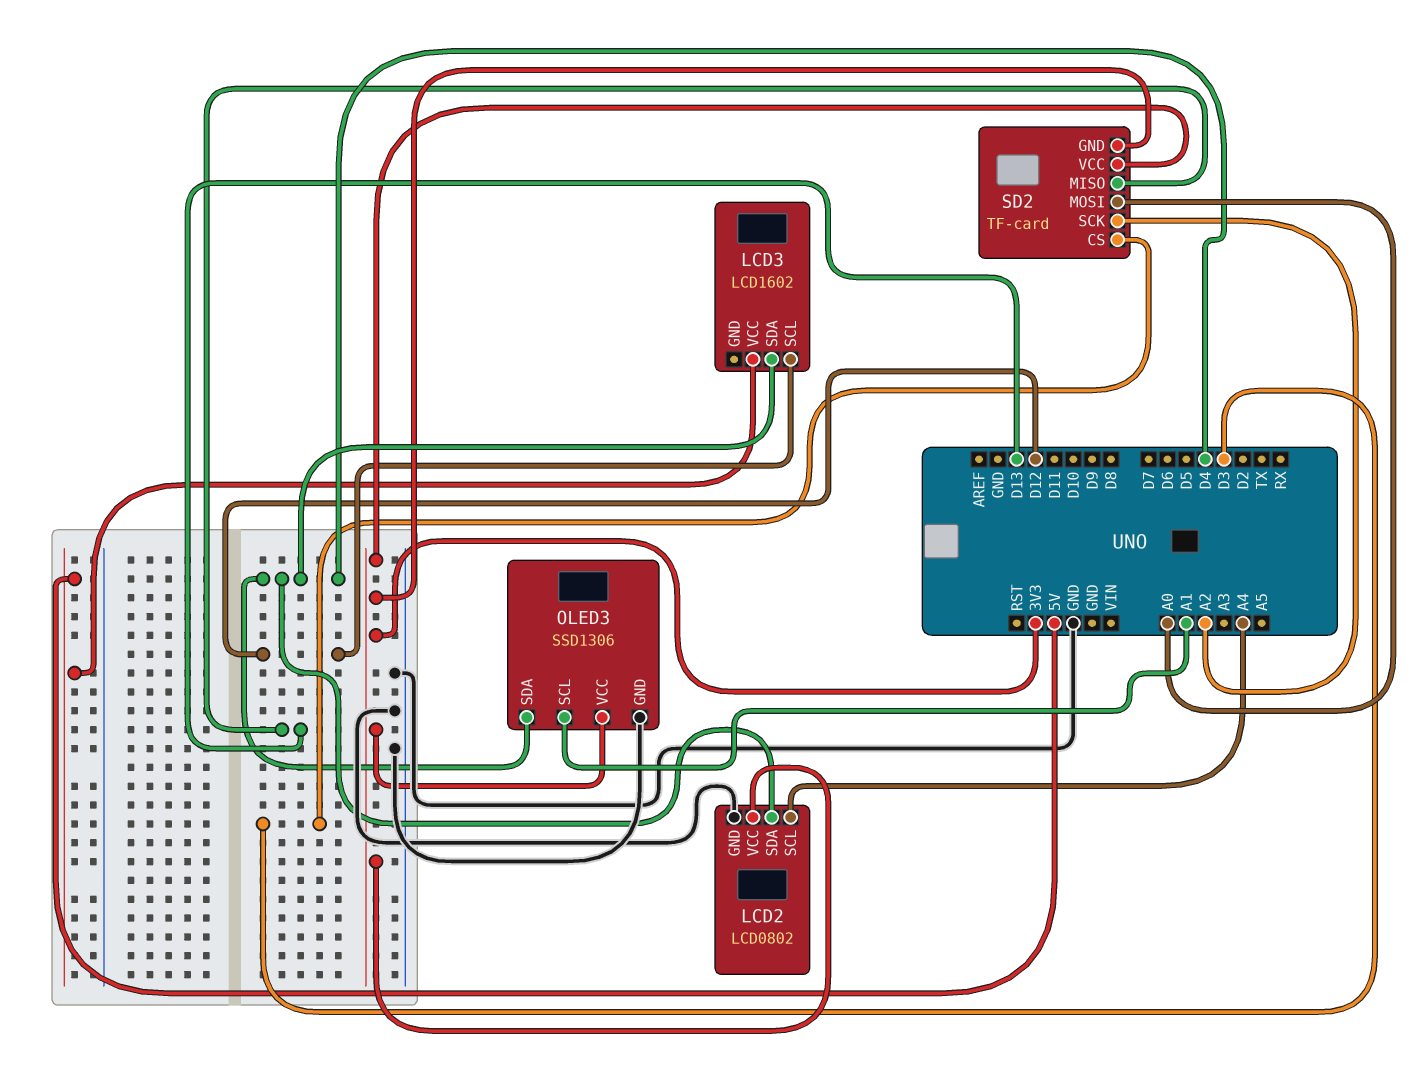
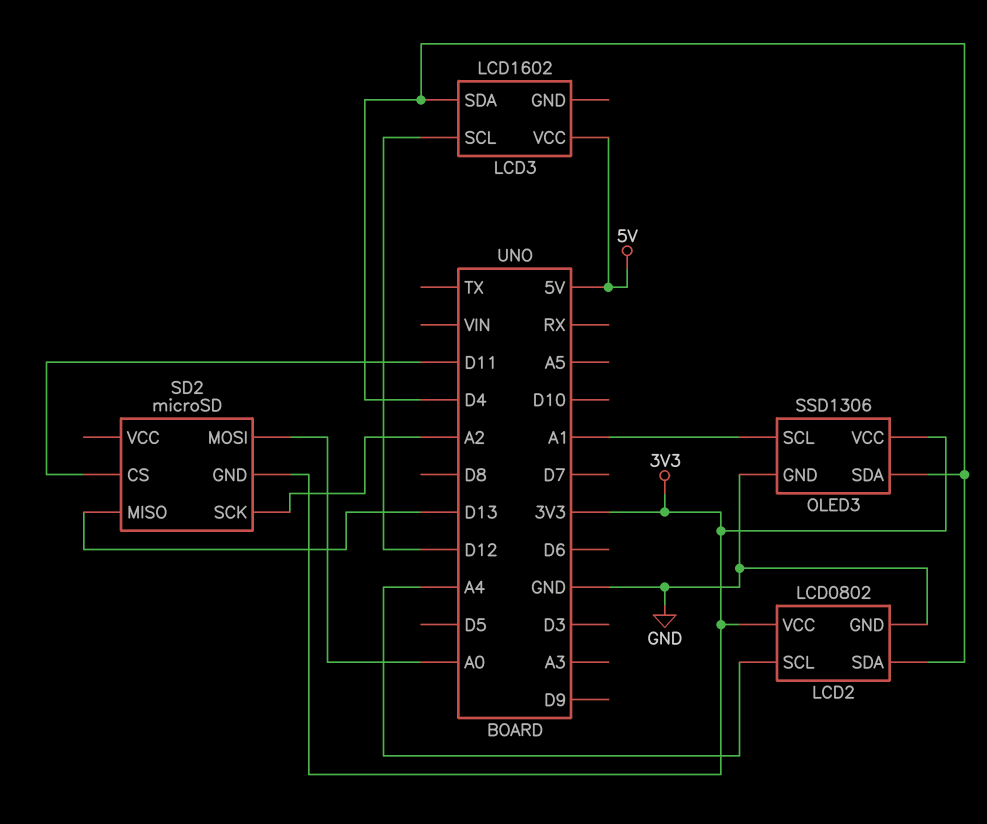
SD2: TF-card -> microSD
SD2 pin CS: D3 -> D11
SD2 pin VCC: 3V3 -> none

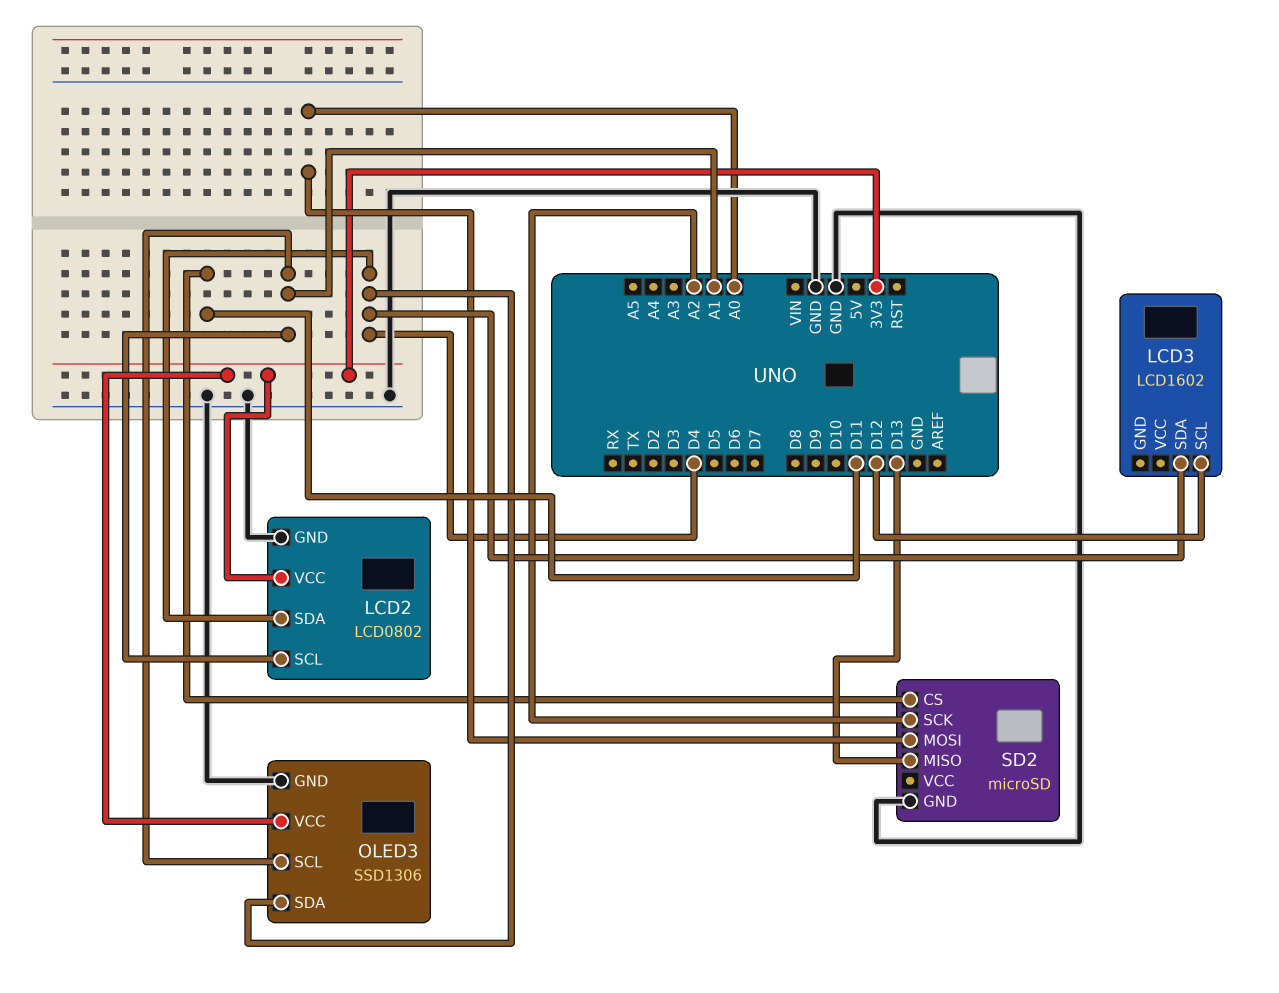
LCD2 pin SCL: A4 -> A1
LCD3 pin VCC: 5V -> none
SD2 pin GND: 3V3 -> GND

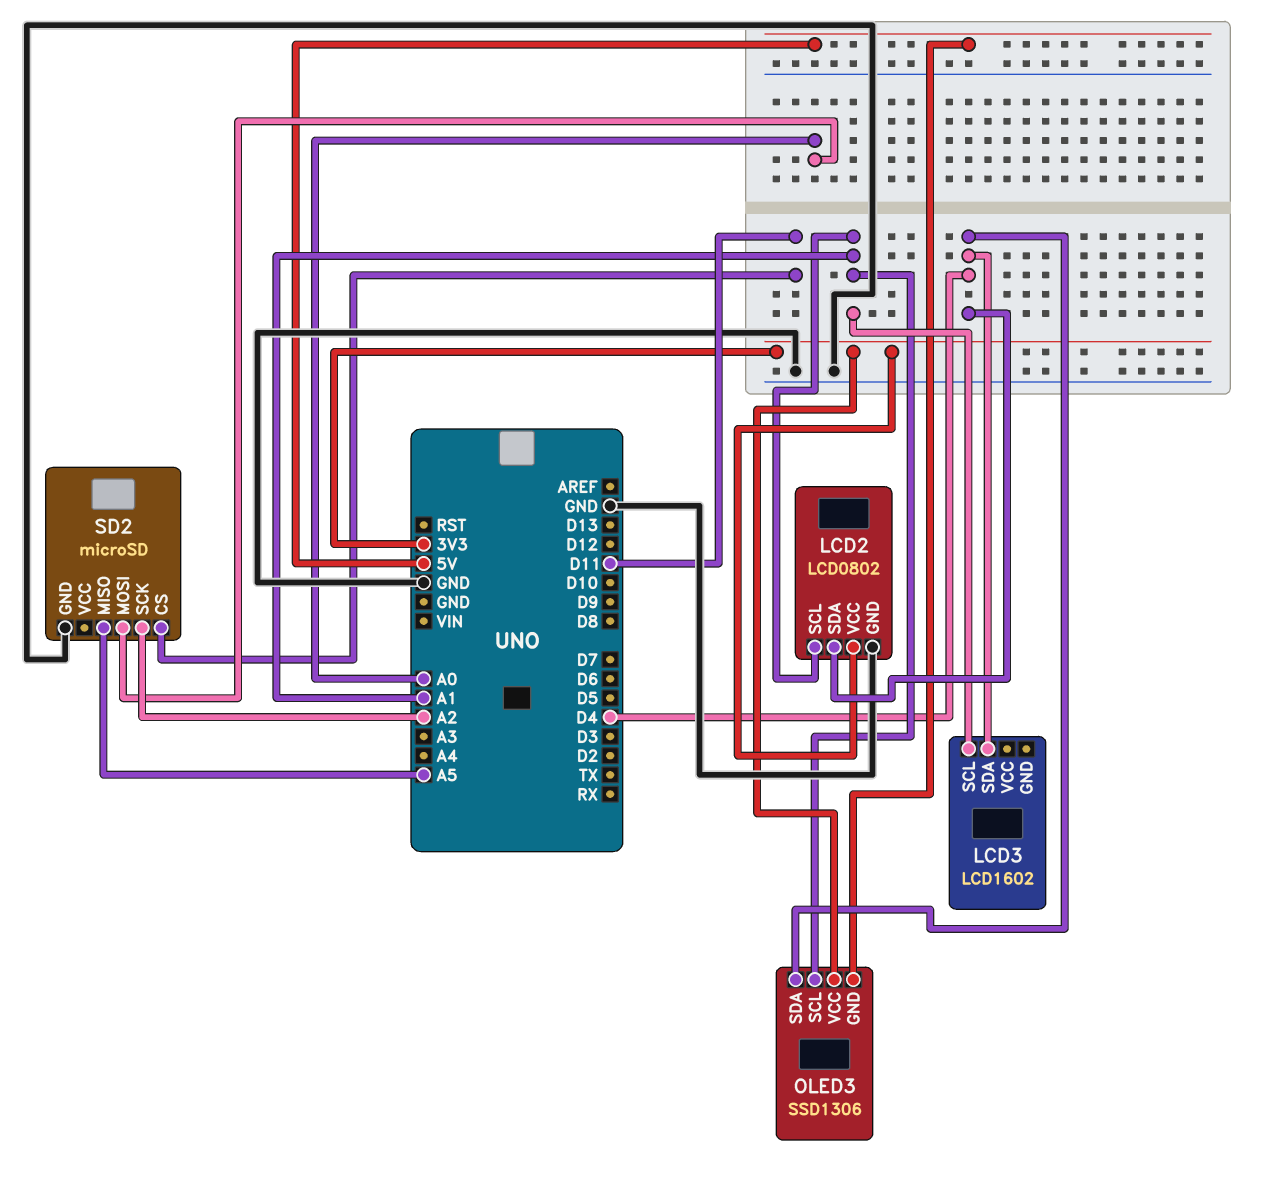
LCD3 pin SCL: D12 -> A1
OLED3 pin GND: GND -> 5V
SD2 pin MISO: D13 -> A5

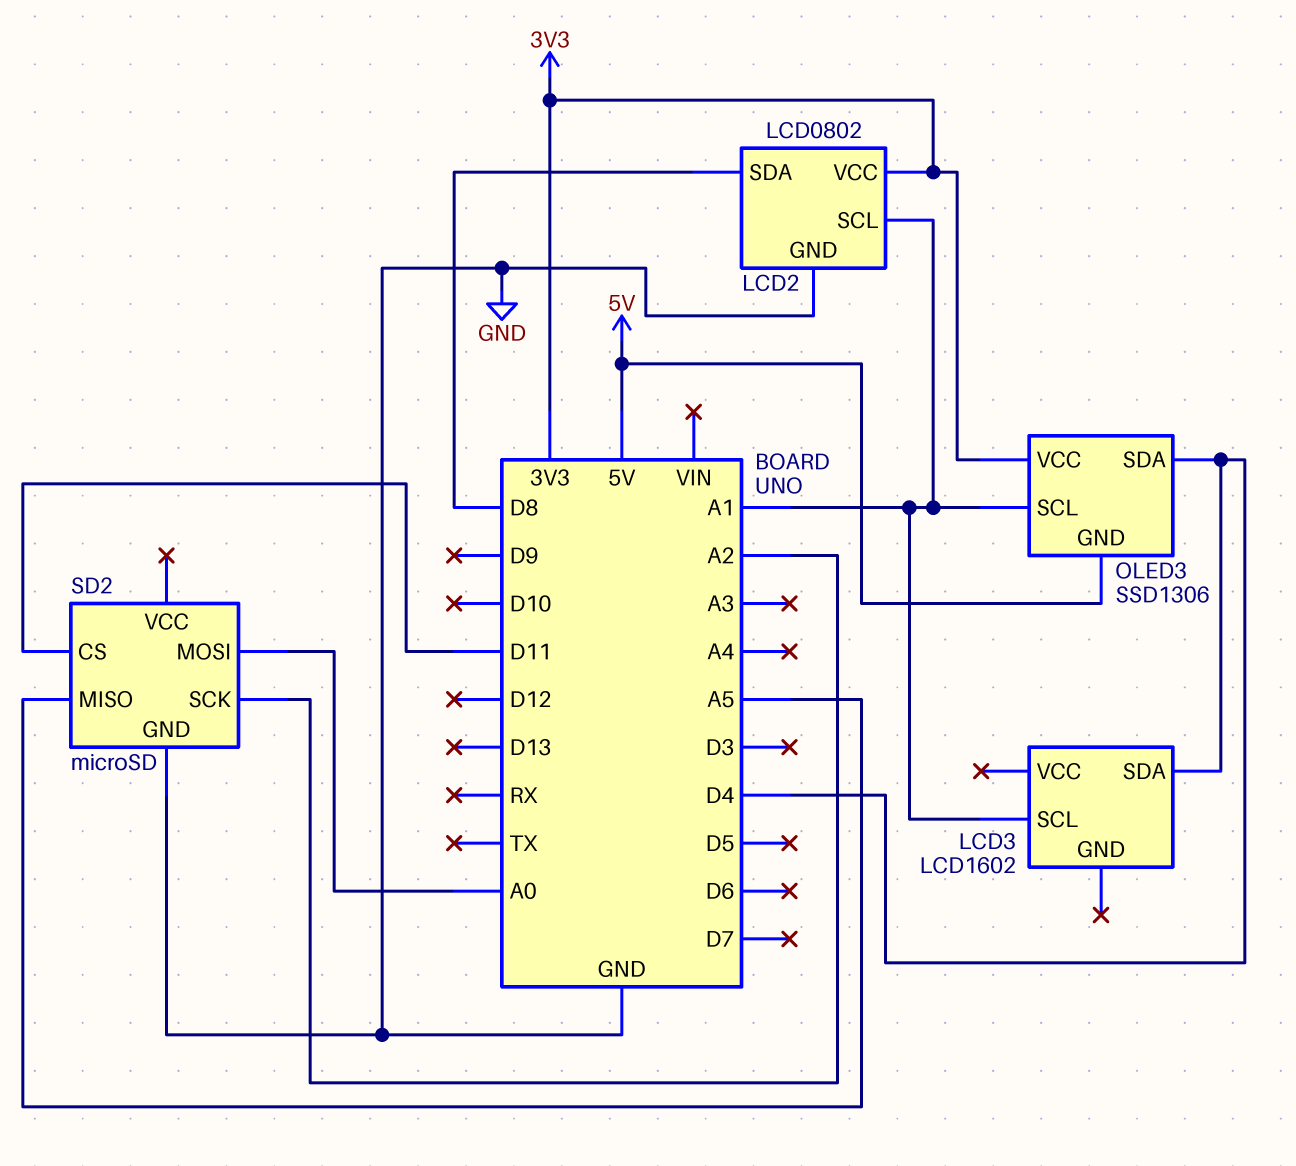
LCD2 pin SDA: D4 -> D8

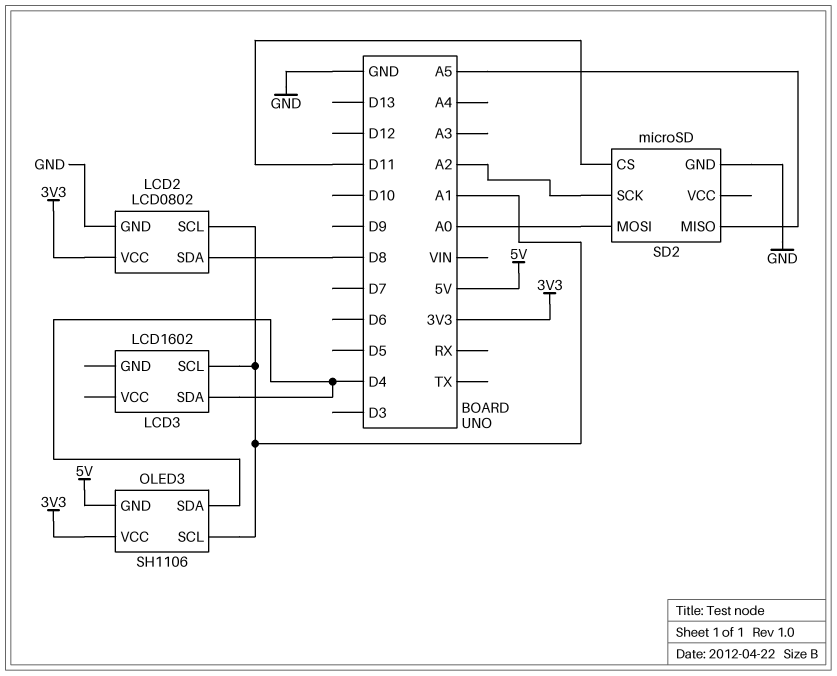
OLED3: SSD1306 -> SH1106

